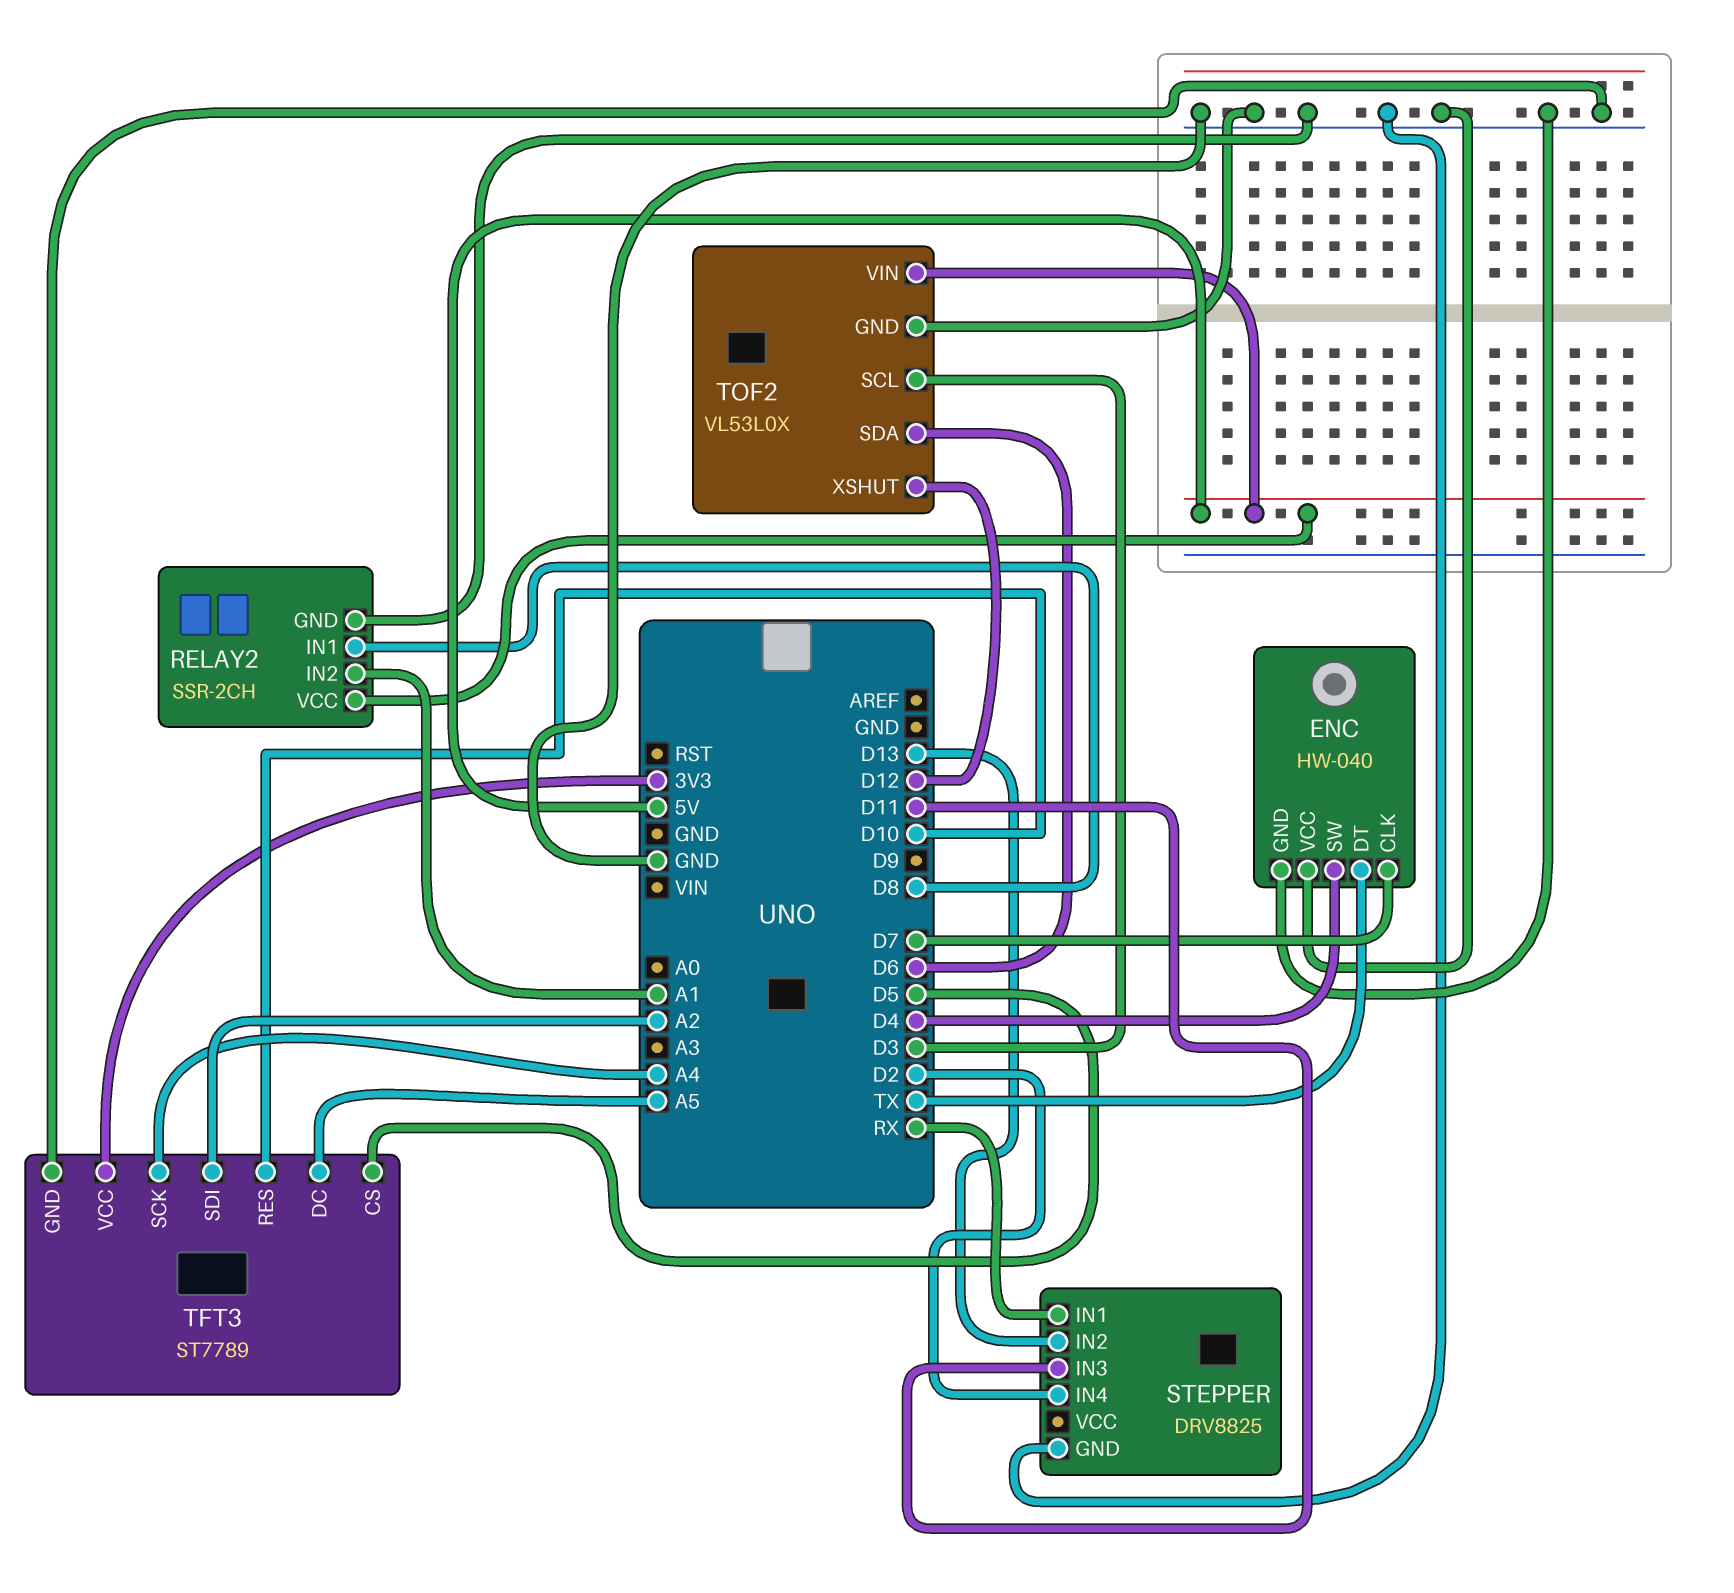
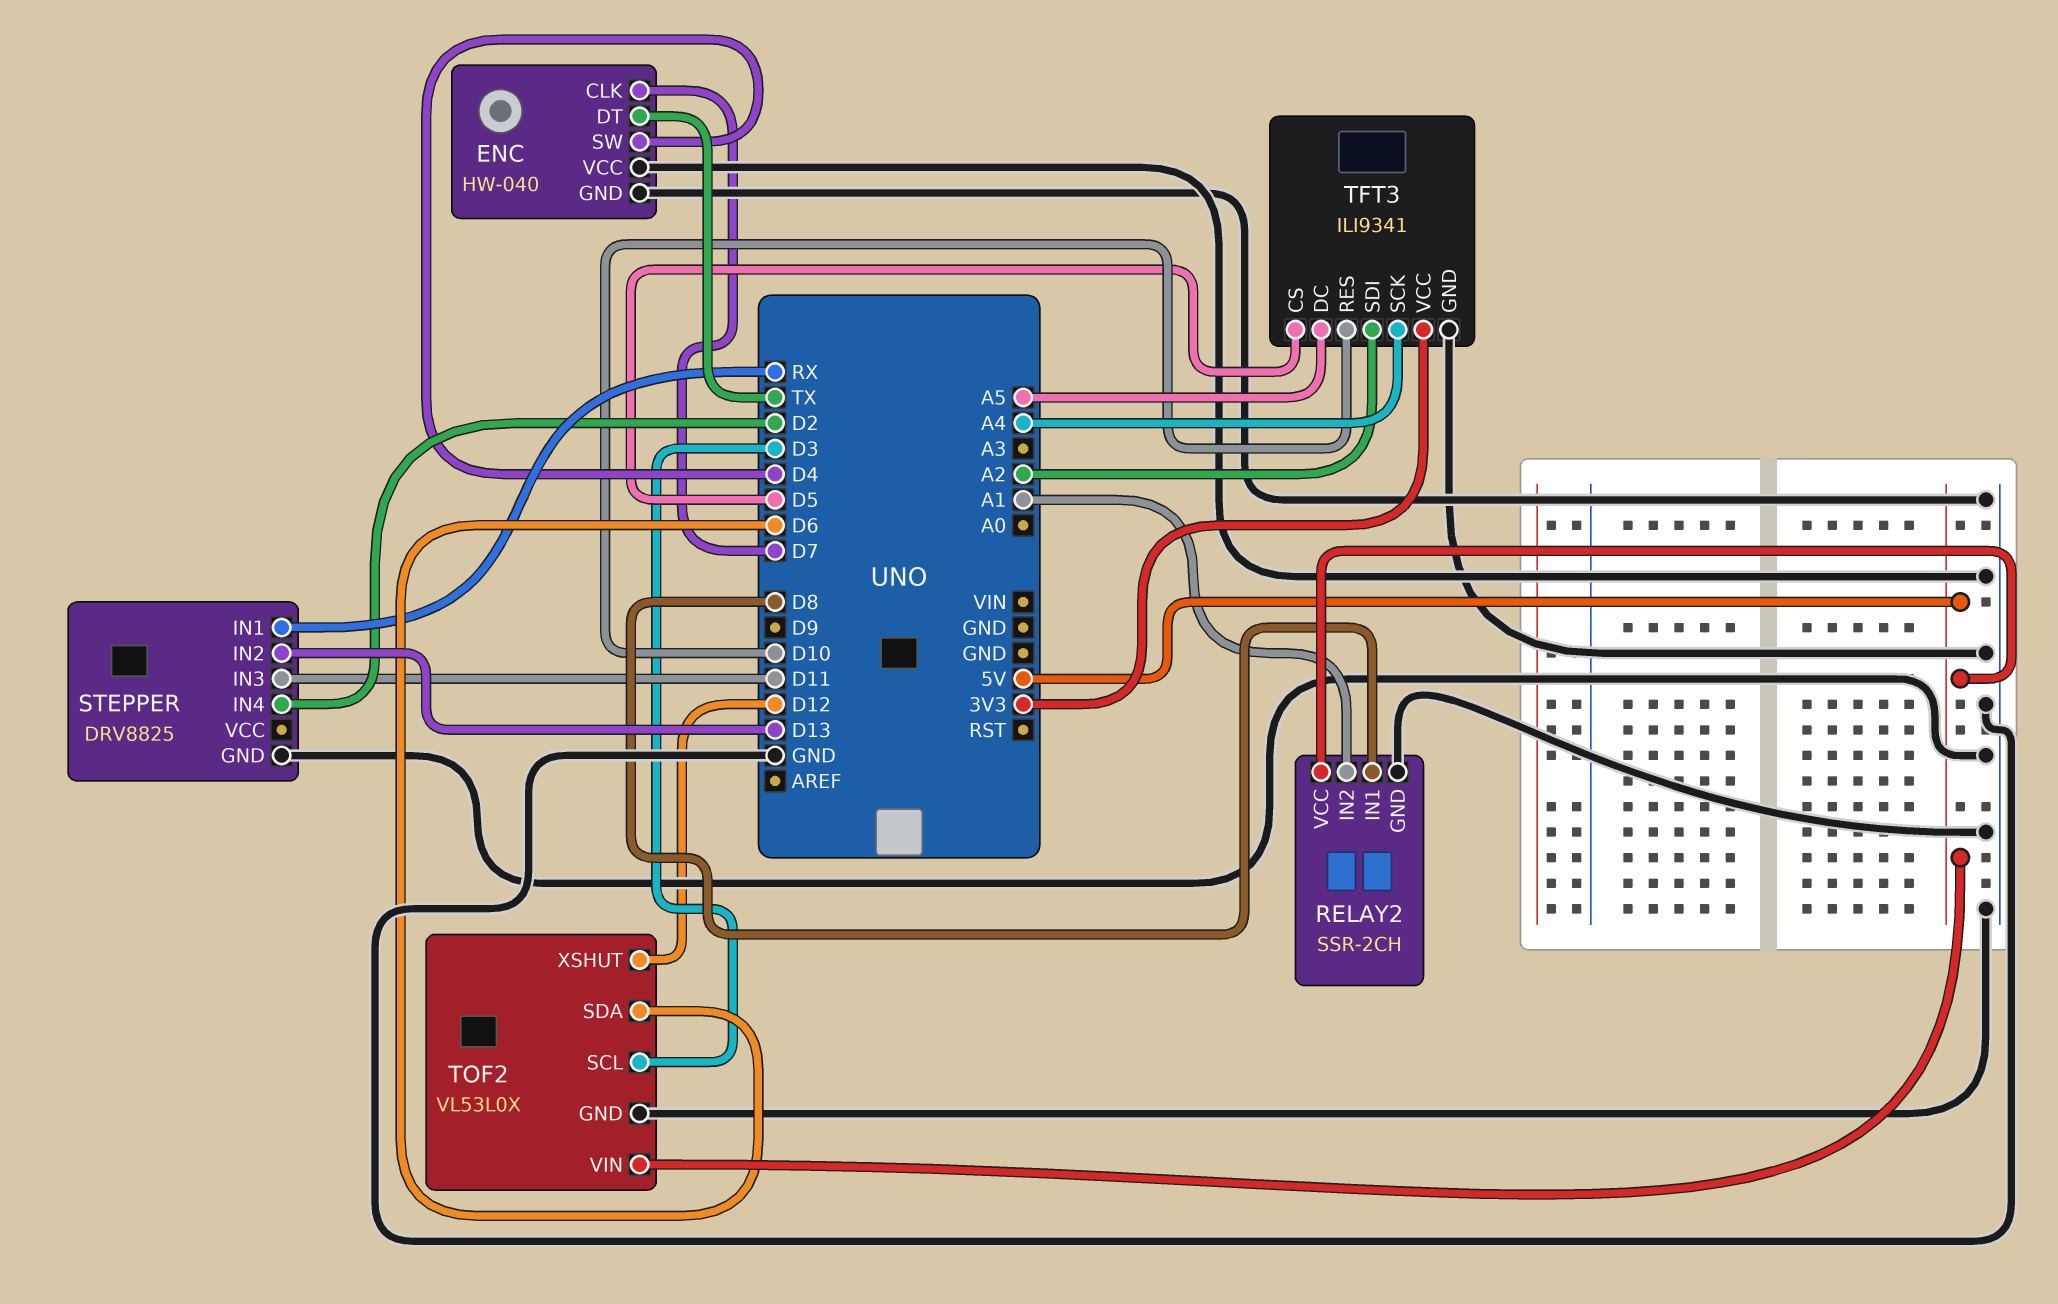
TFT3: ST7789 -> ILI9341

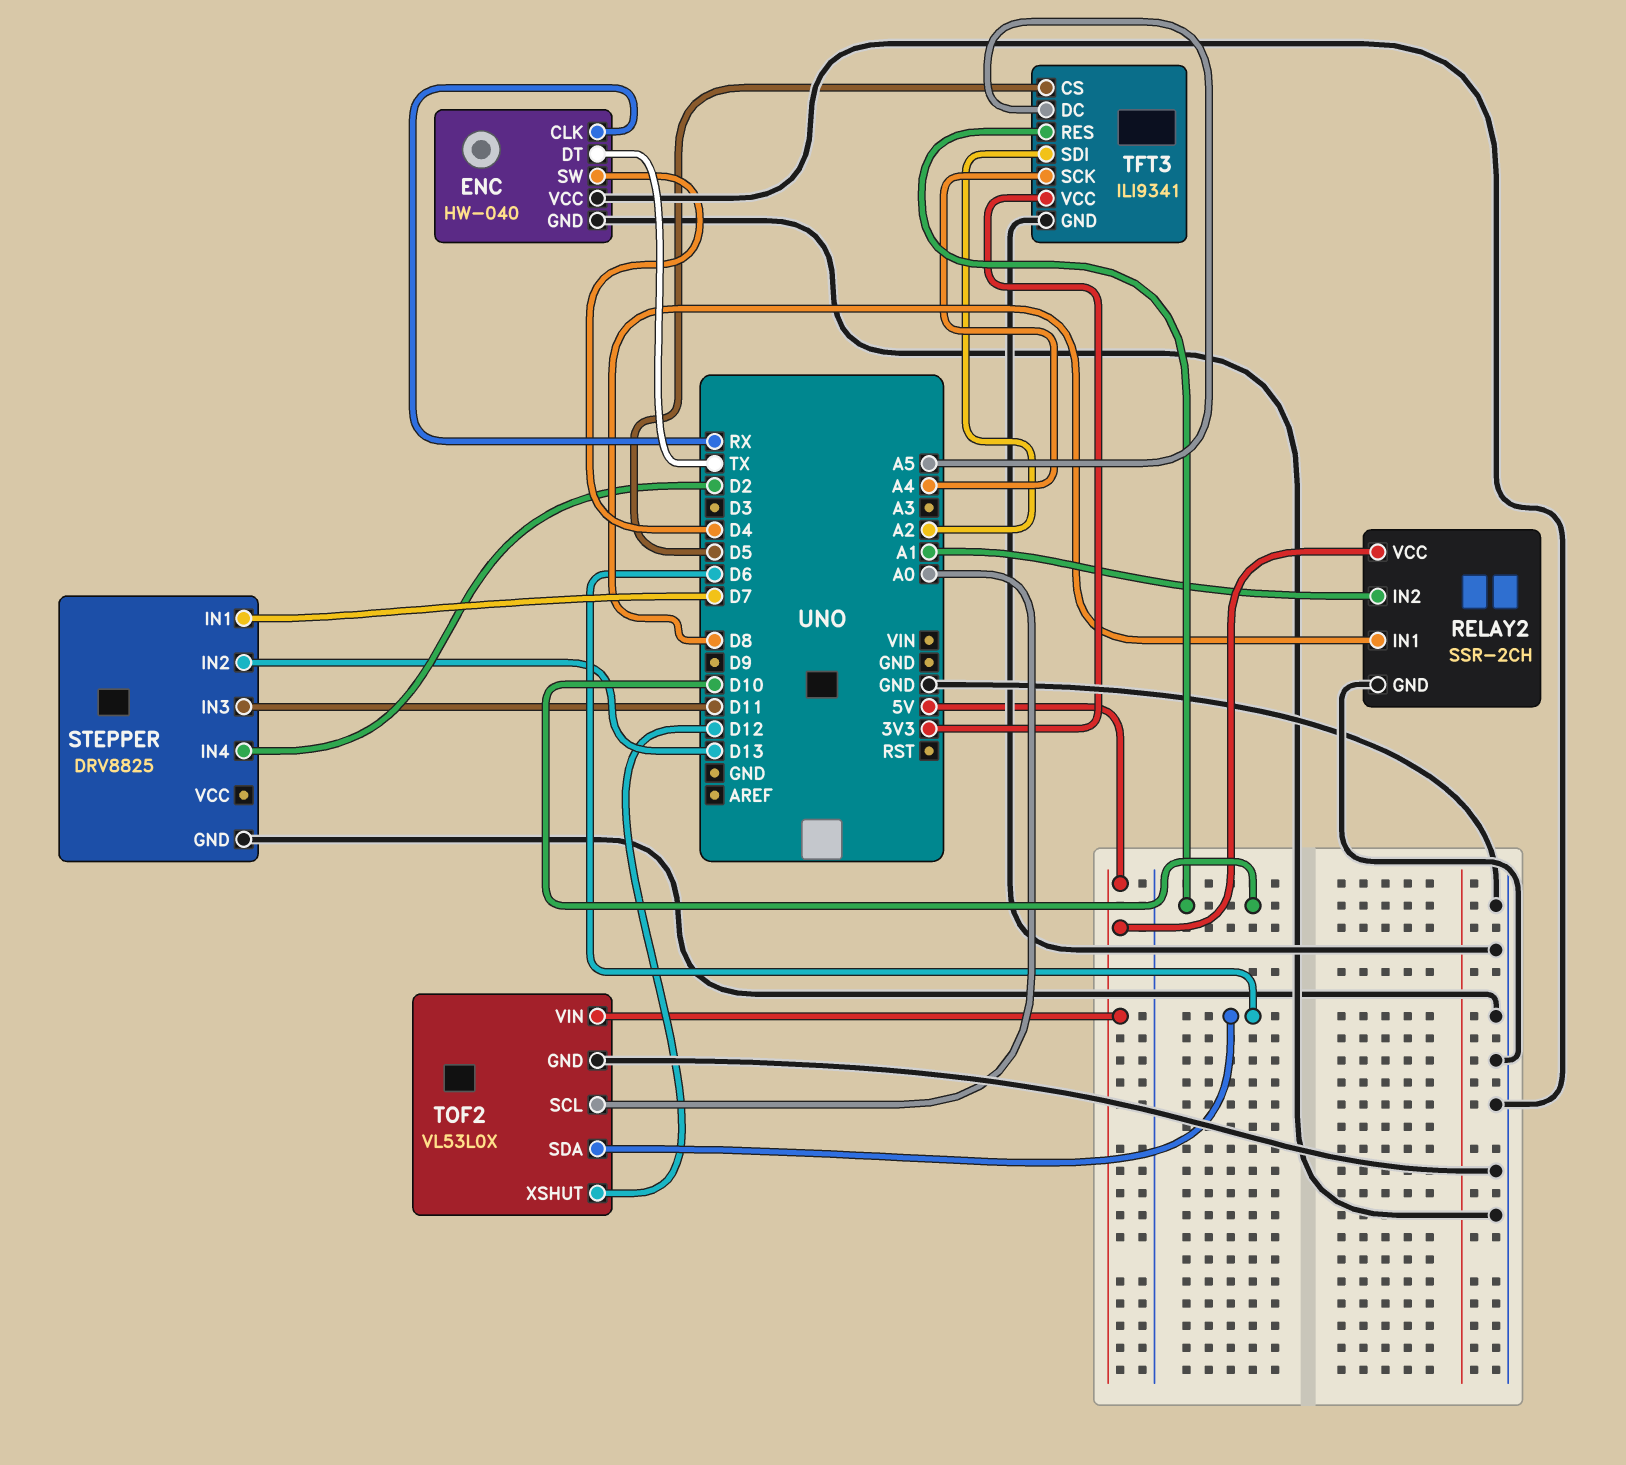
ENC pin CLK: D7 -> RX
STEPPER pin IN1: RX -> D7
TOF2 pin SCL: D3 -> A0

